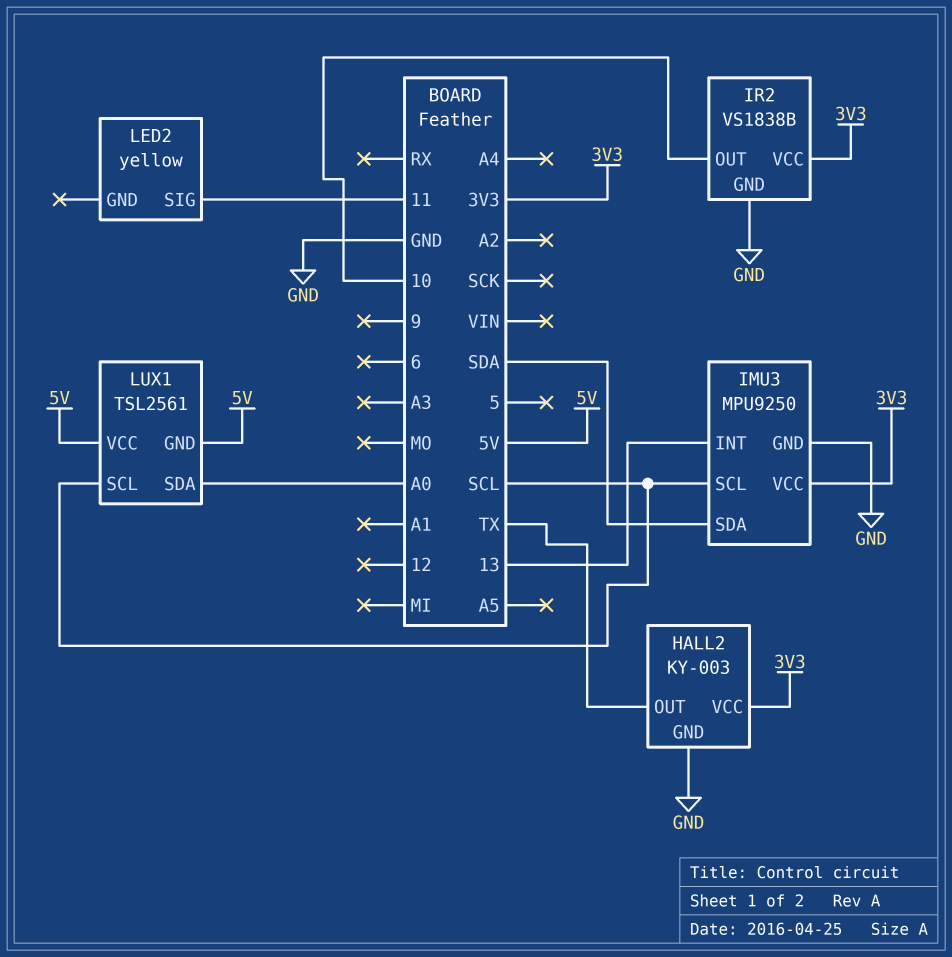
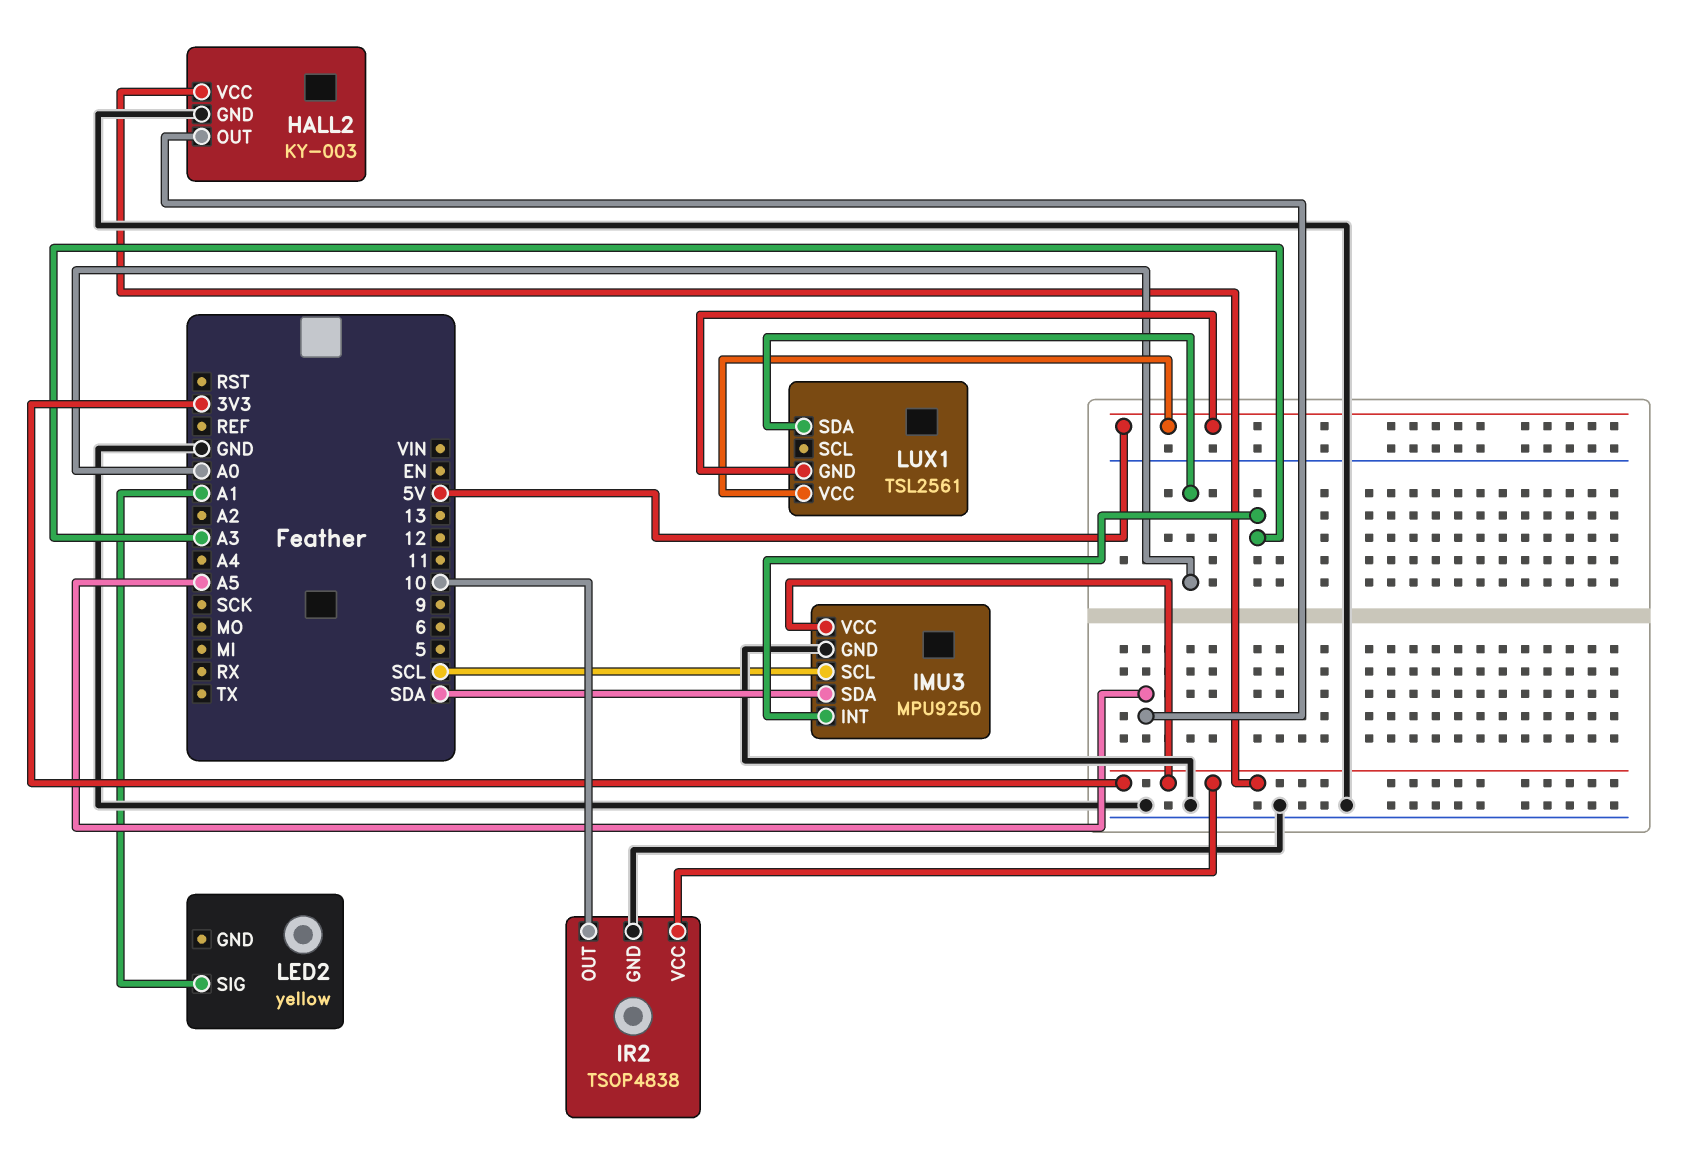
HALL2 pin OUT: TX -> A5
IMU3 pin INT: 13 -> A3
IR2: VS1838B -> TSOP4838
LED2 pin SIG: 11 -> A1
LUX1 pin SCL: SCL -> none

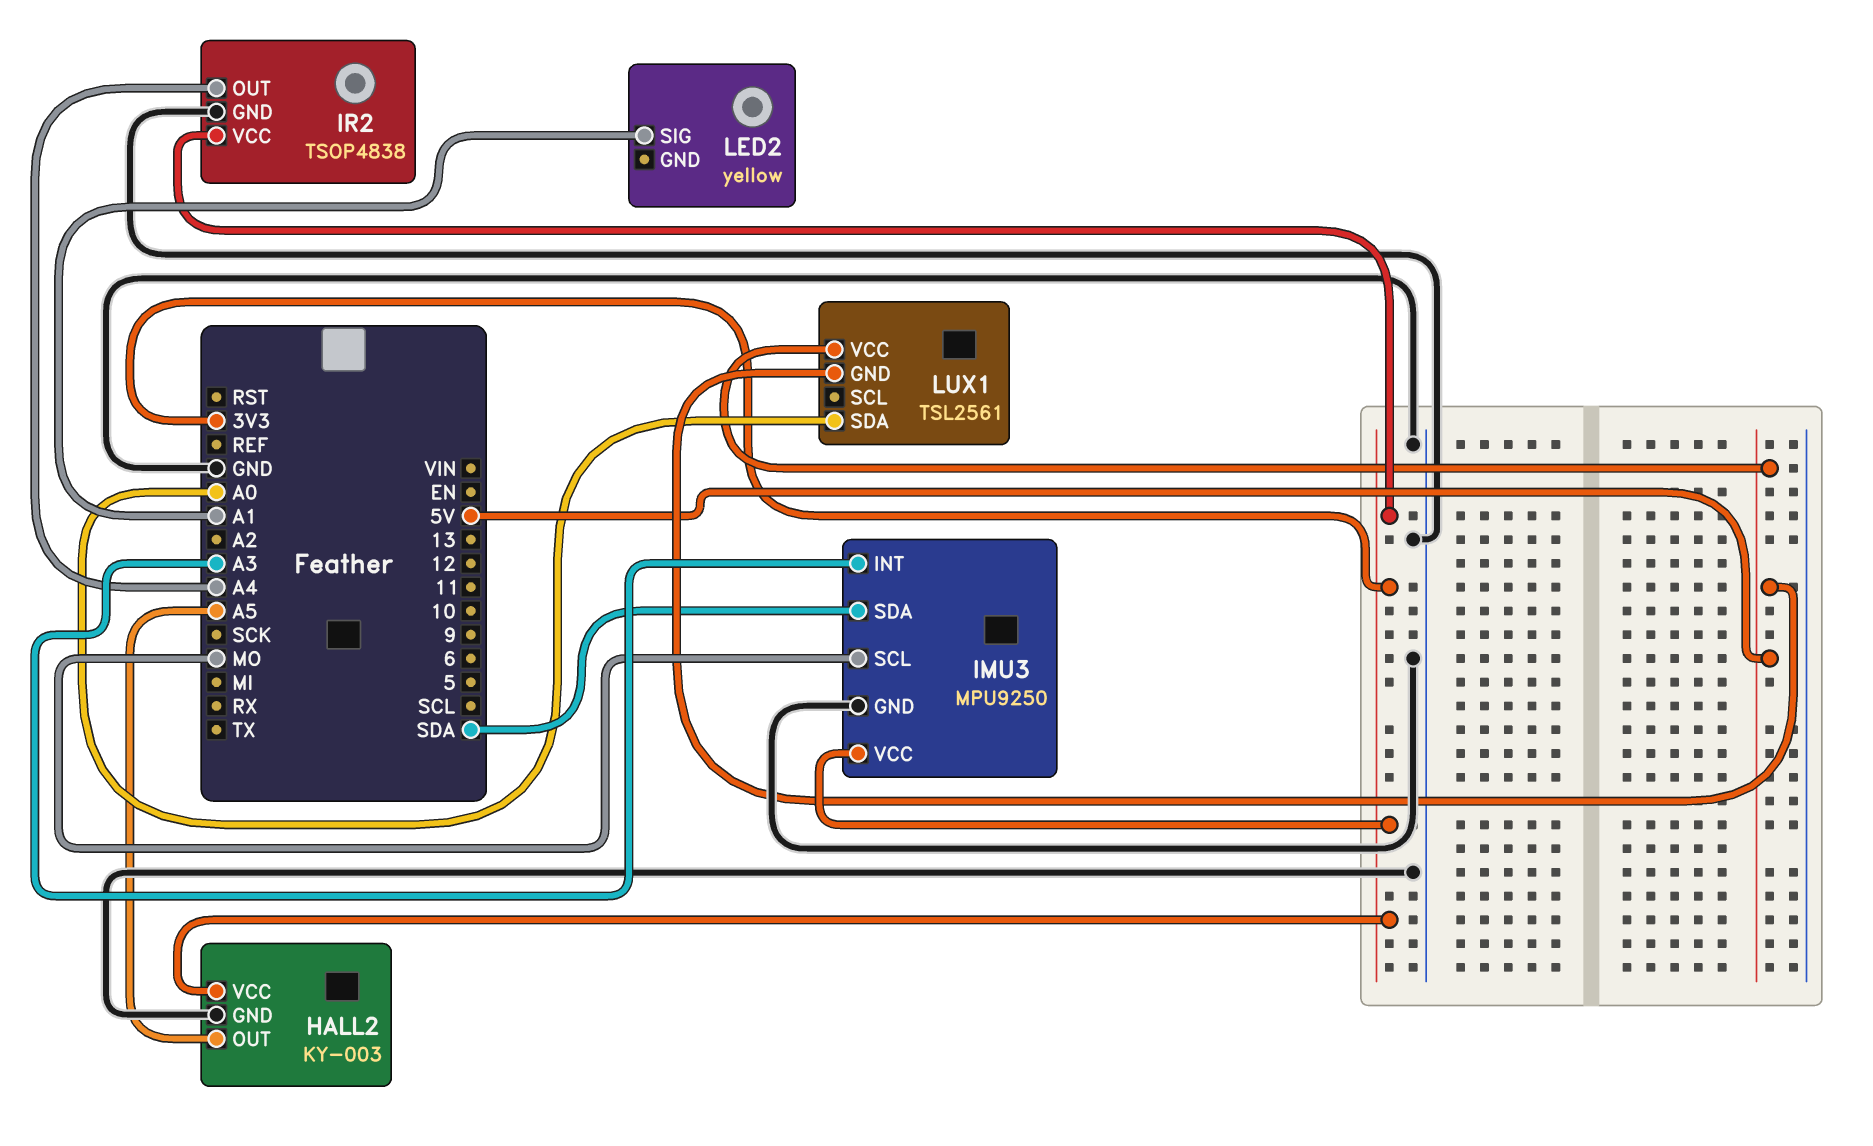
IMU3 pin SCL: SCL -> MO
IR2 pin OUT: 10 -> A4

